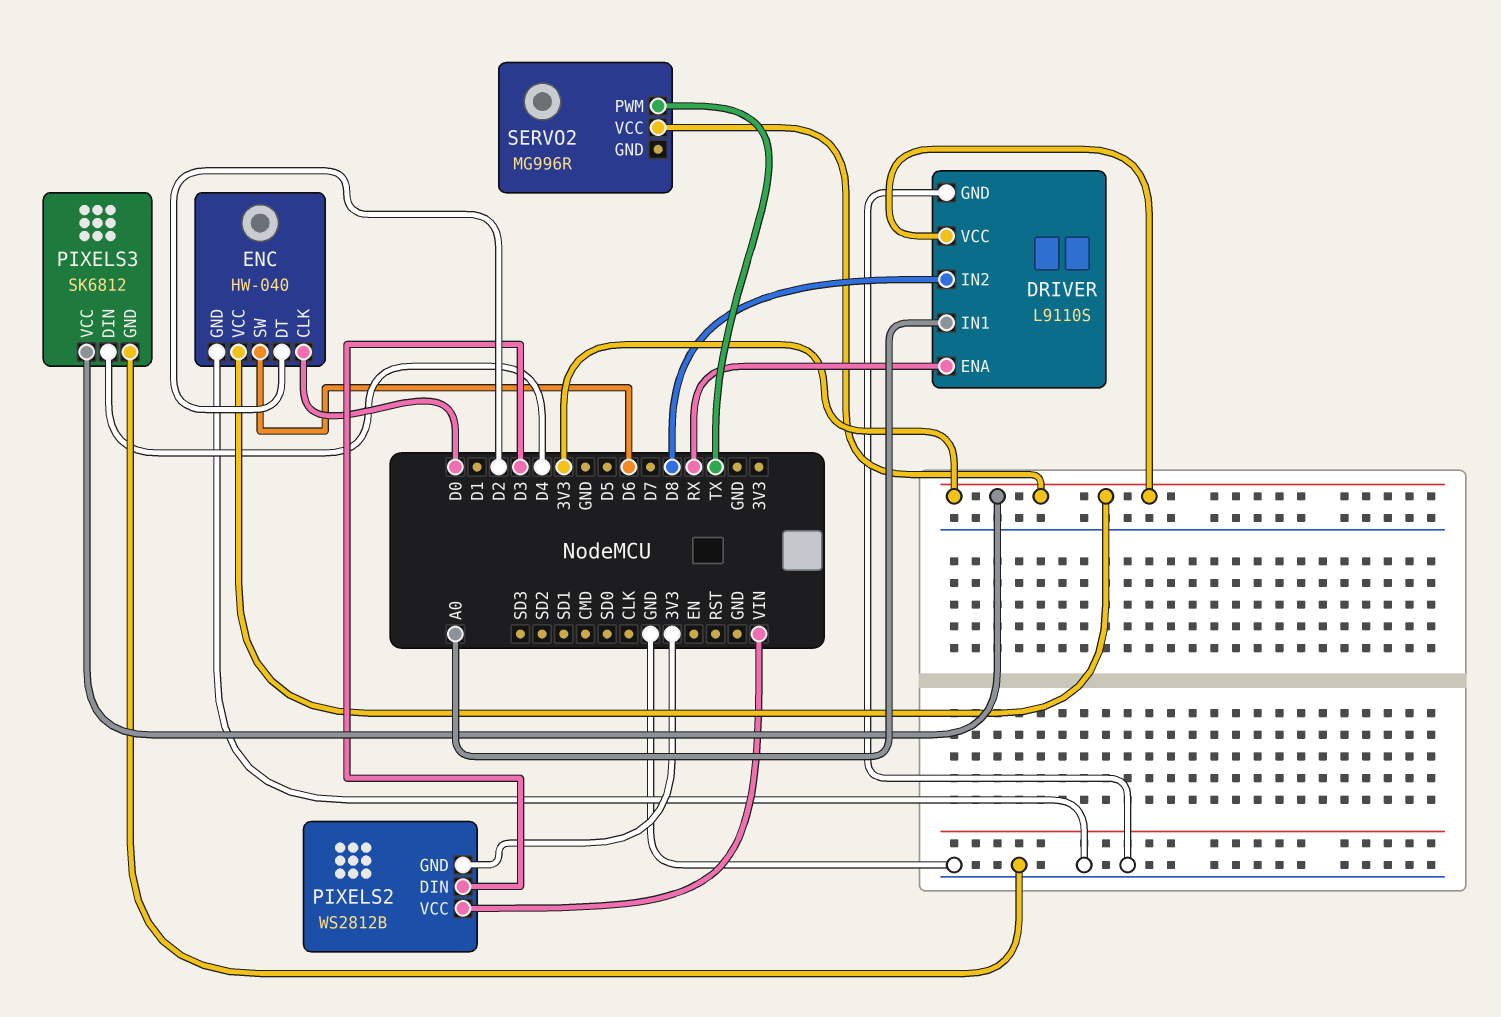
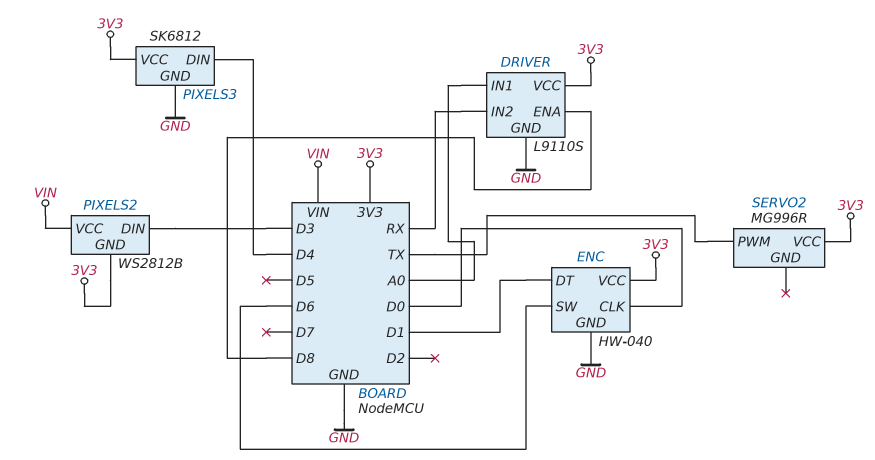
DRIVER pin ENA: RX -> D8
DRIVER pin IN2: D8 -> RX
ENC pin DT: D2 -> D1

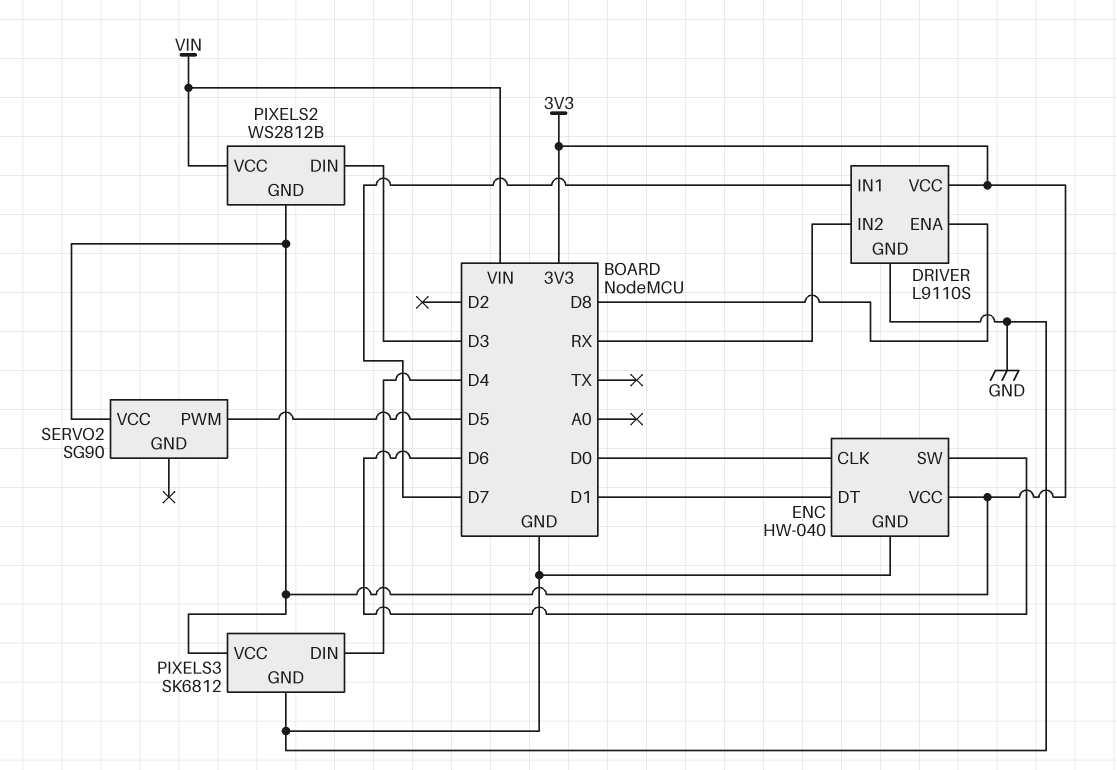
DRIVER pin IN1: A0 -> D7
SERVO2: MG996R -> SG90
SERVO2 pin PWM: TX -> D5

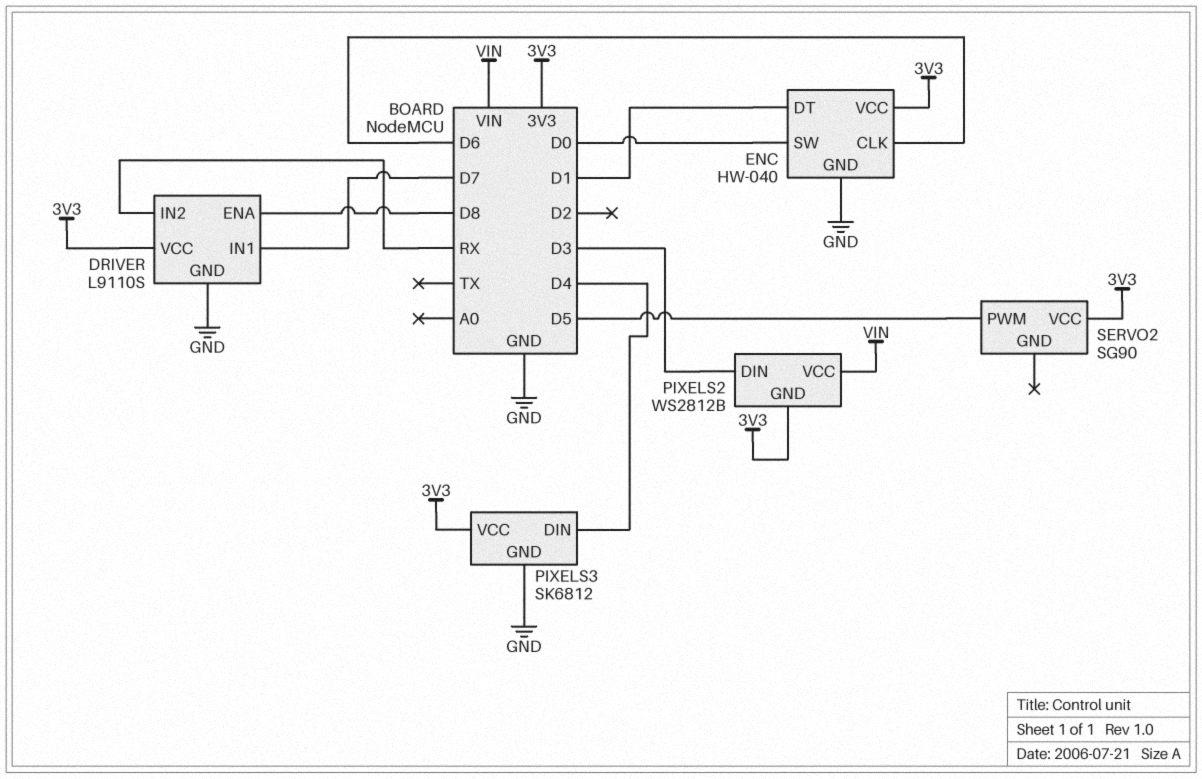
ENC pin CLK: D0 -> D6
ENC pin SW: D6 -> D0

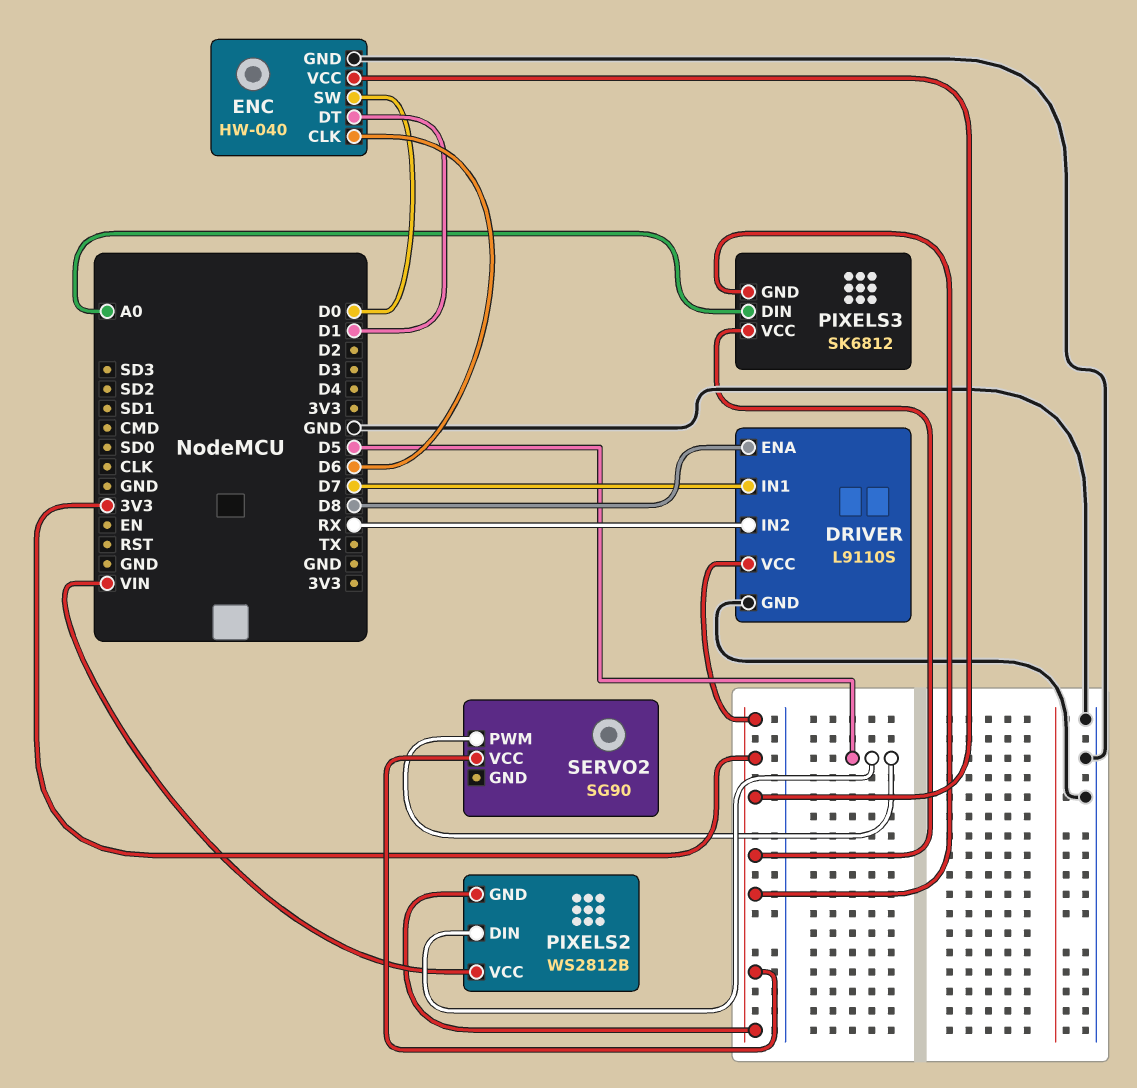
PIXELS2 pin DIN: D3 -> D5
PIXELS3 pin DIN: D4 -> A0
PIXELS3 pin GND: GND -> 3V3

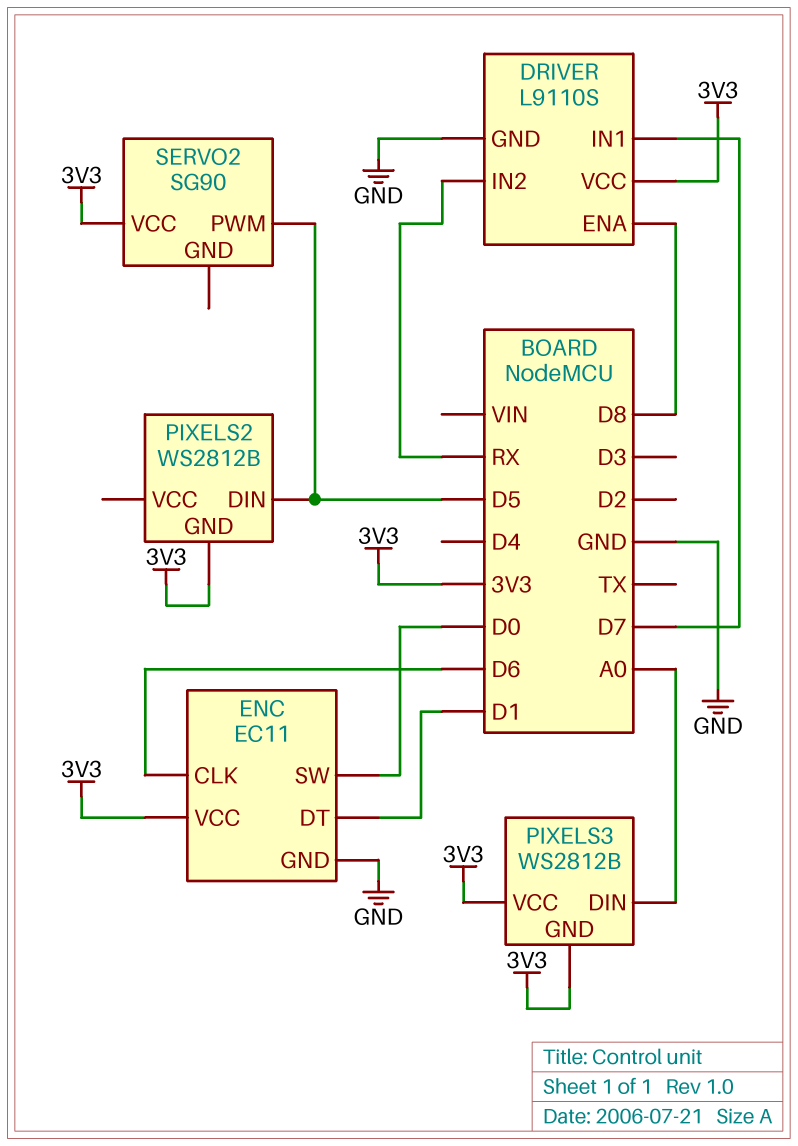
ENC: HW-040 -> EC11
PIXELS2 pin VCC: VIN -> none
PIXELS3: SK6812 -> WS2812B

